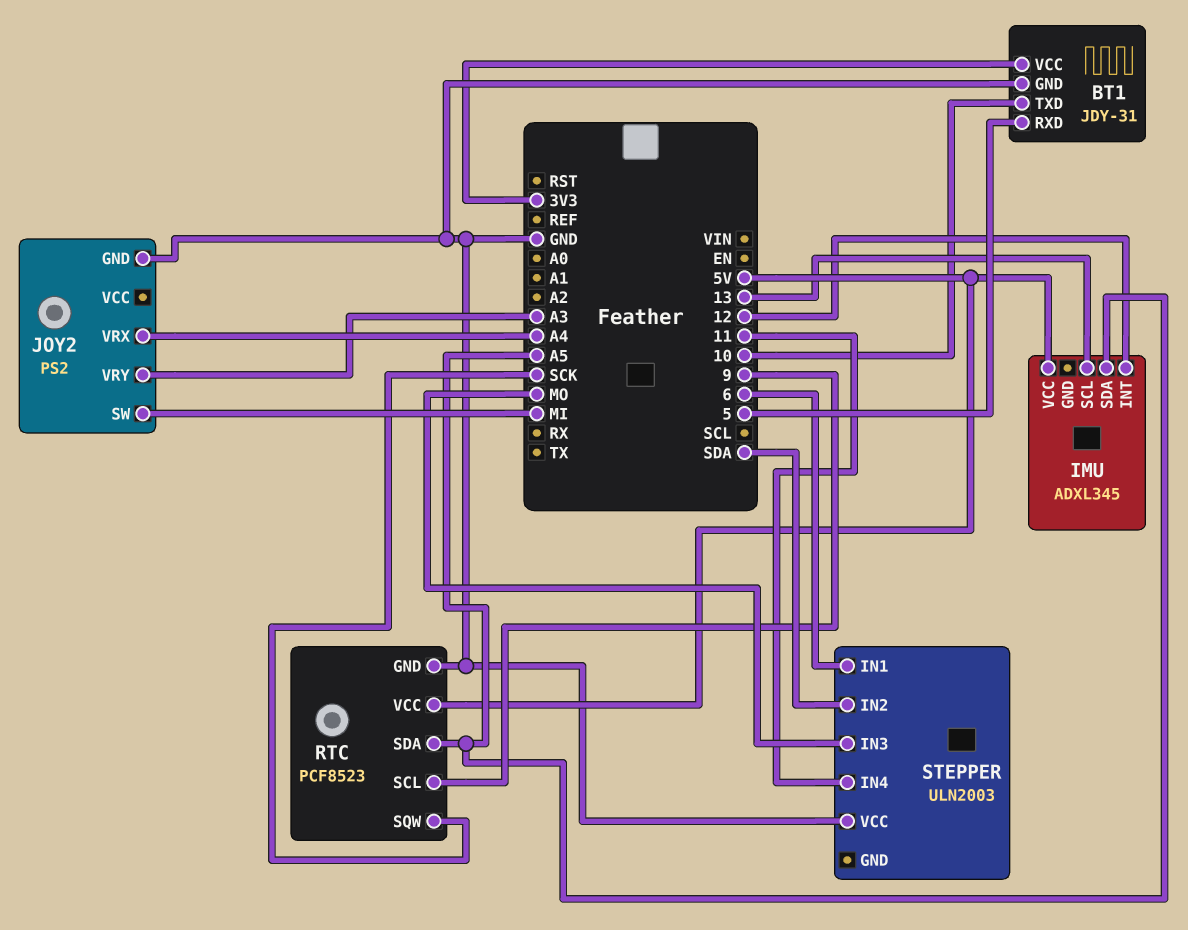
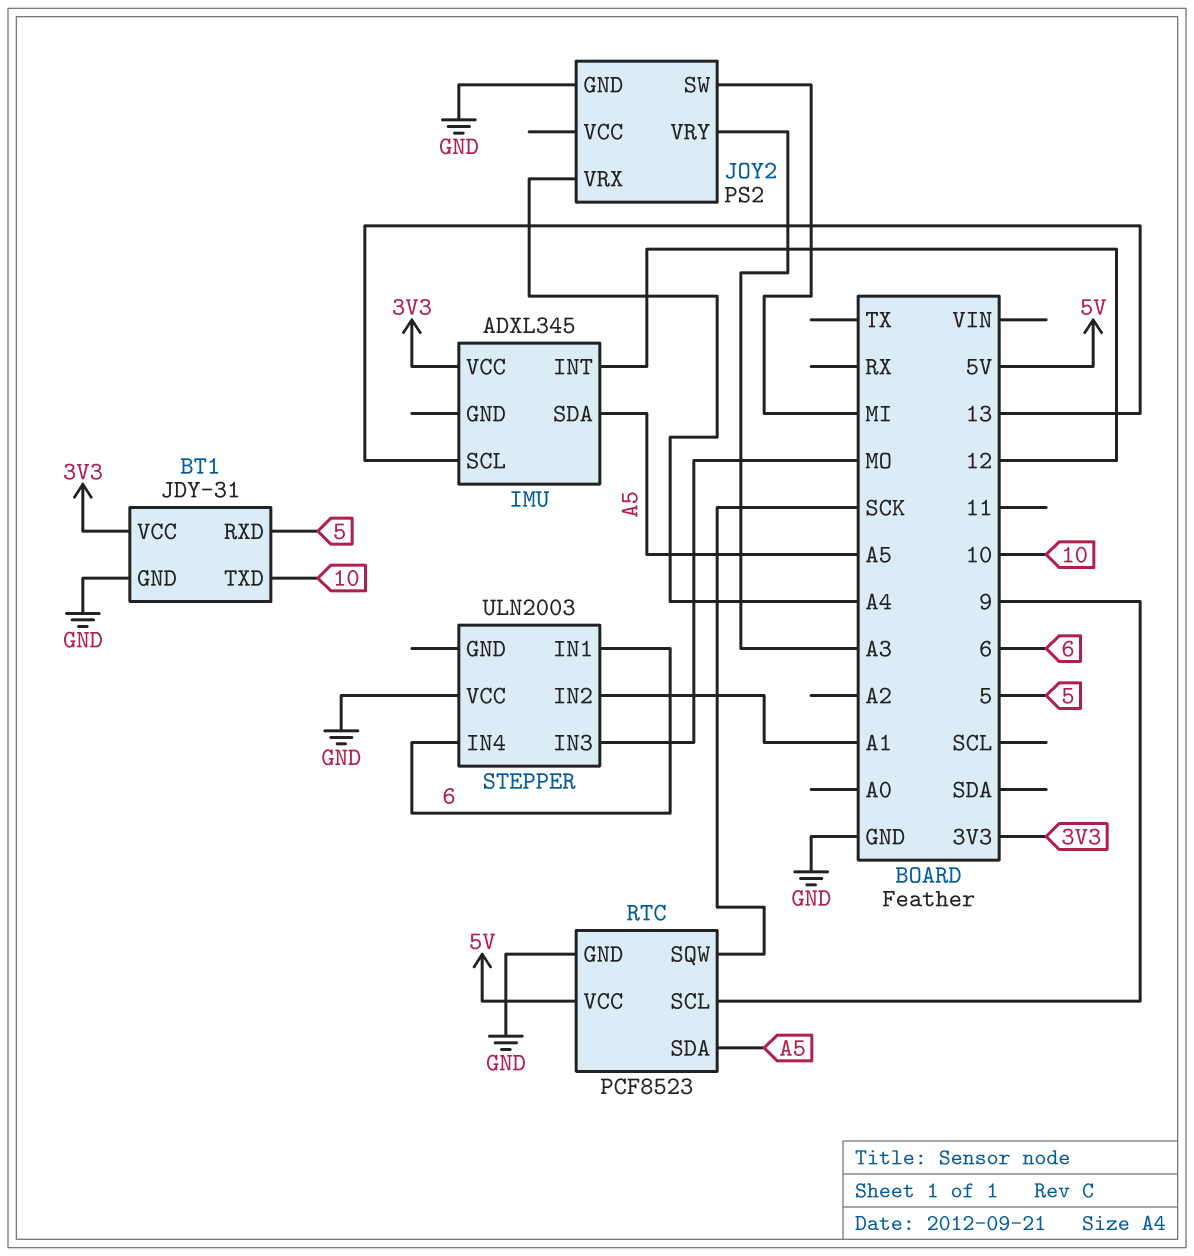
IMU pin VCC: 5V -> 3V3
STEPPER pin IN2: SDA -> A1
STEPPER pin IN4: 11 -> 6

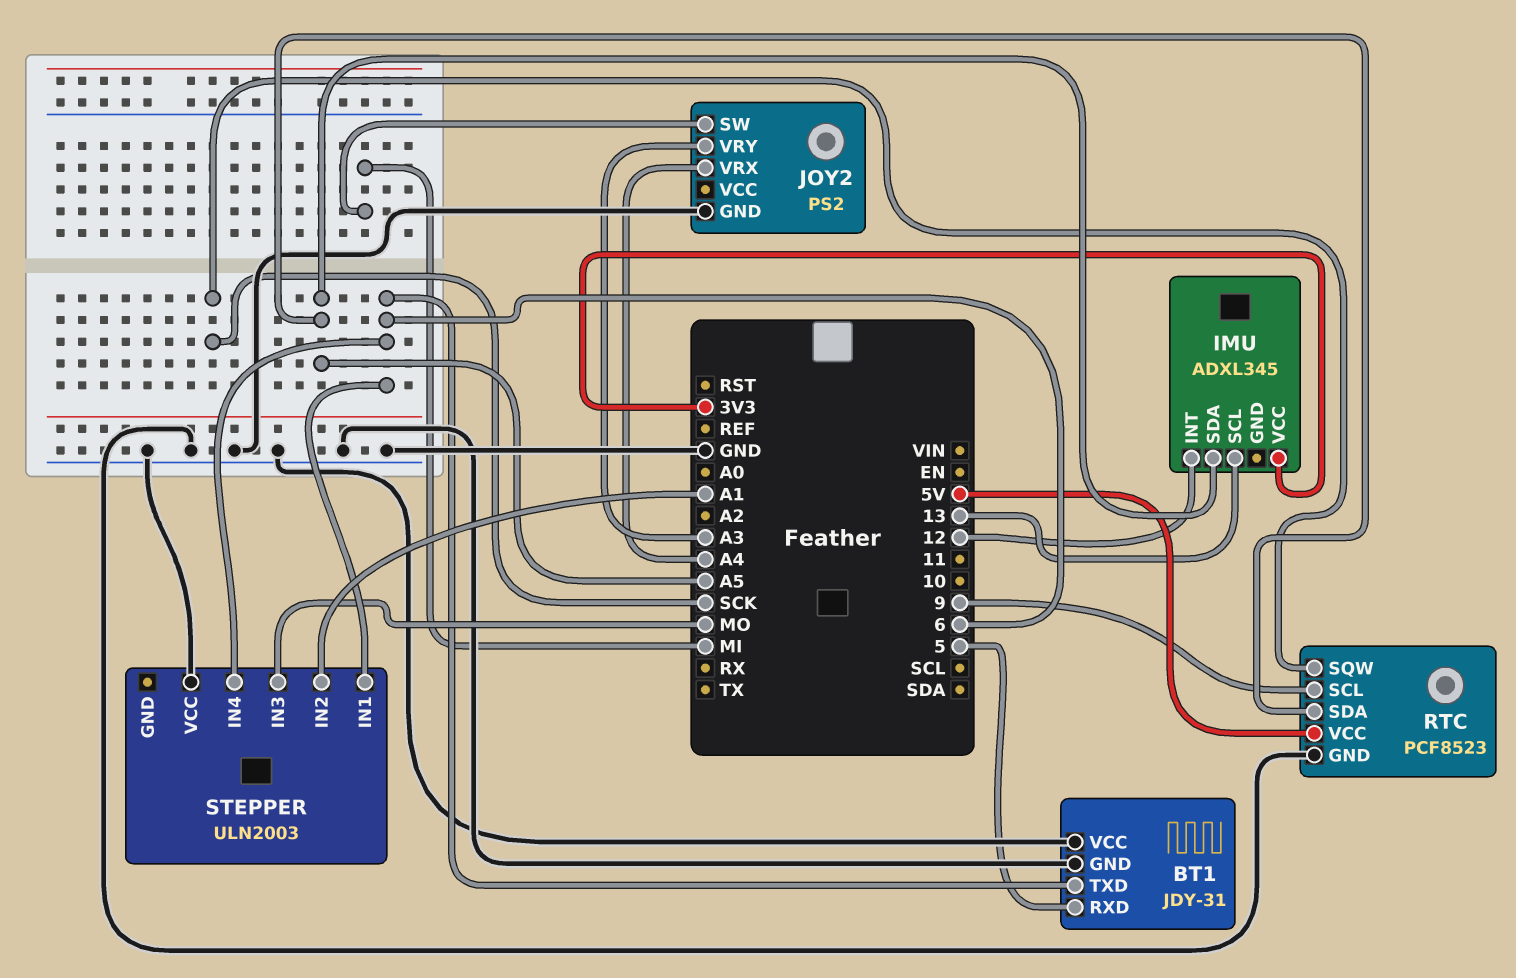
BT1 pin TXD: 10 -> 6
BT1 pin VCC: 3V3 -> GND

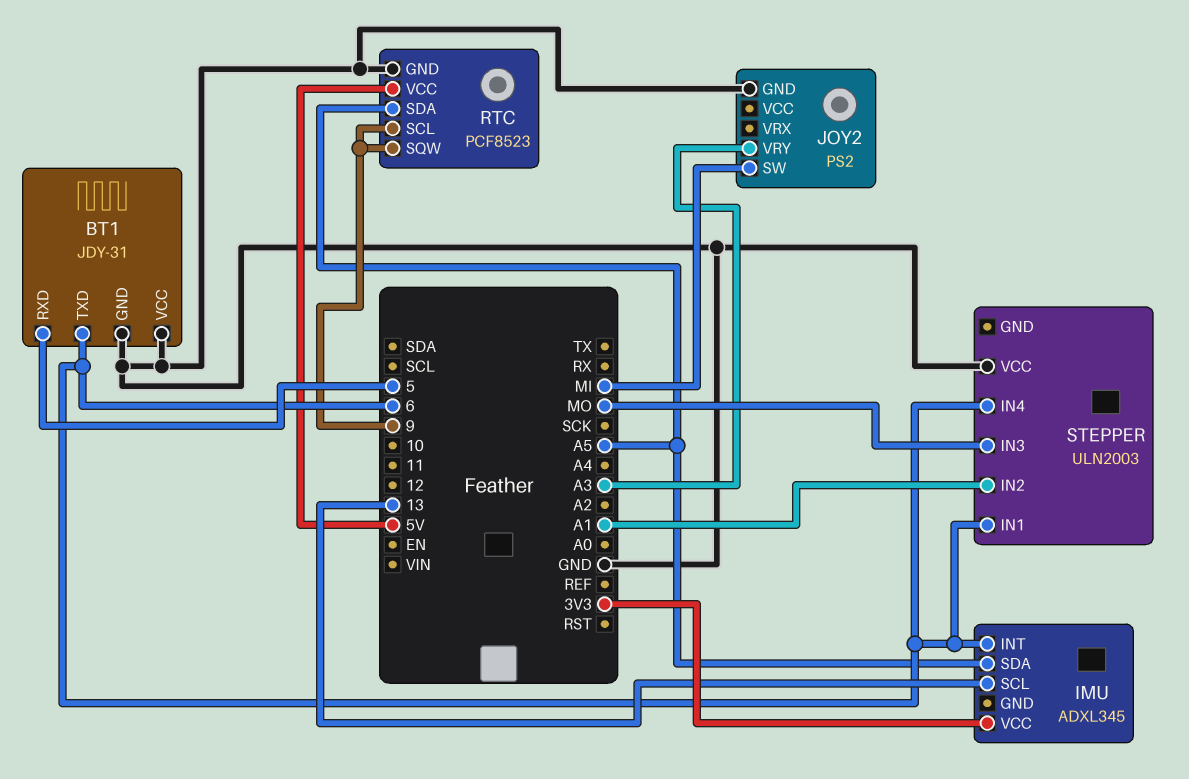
IMU pin INT: 12 -> 6
JOY2 pin VRX: A4 -> none
RTC pin SQW: SCK -> 9

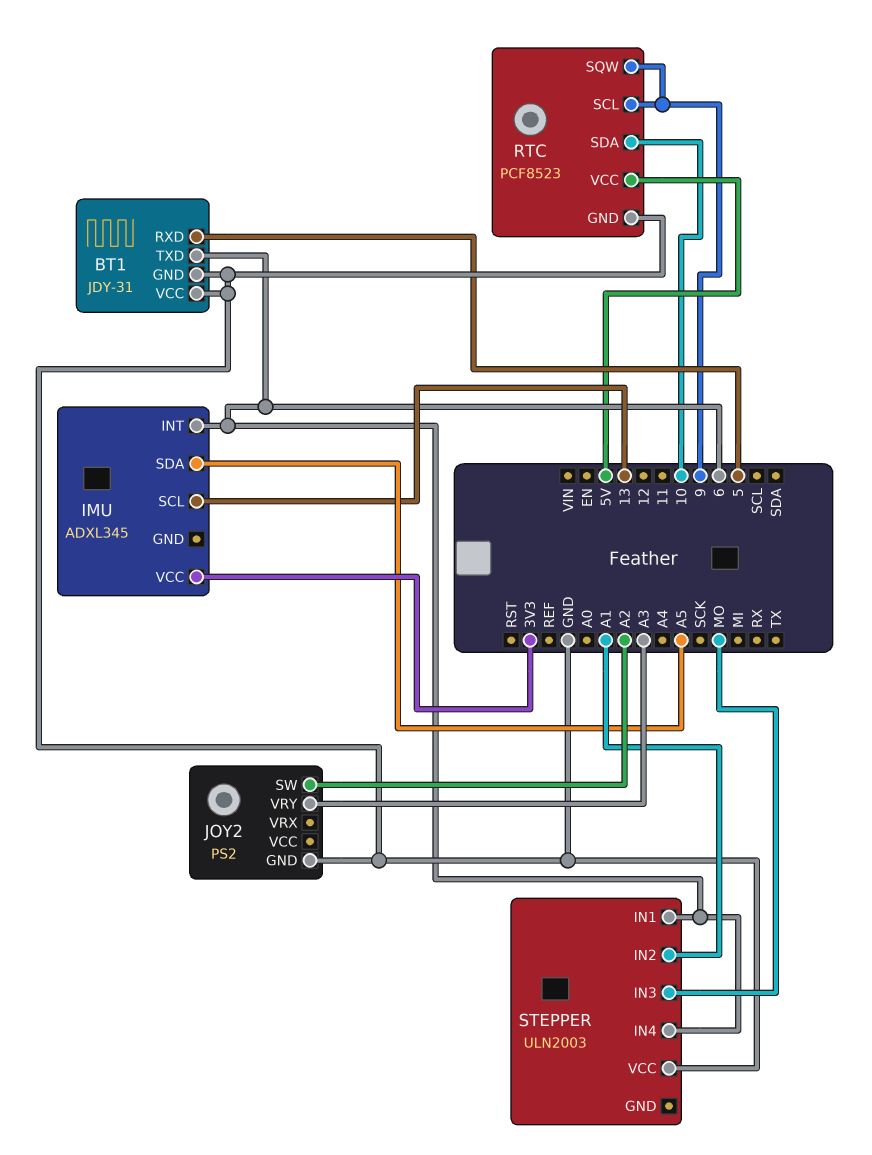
JOY2 pin SW: MI -> A2
RTC pin SDA: A5 -> 10

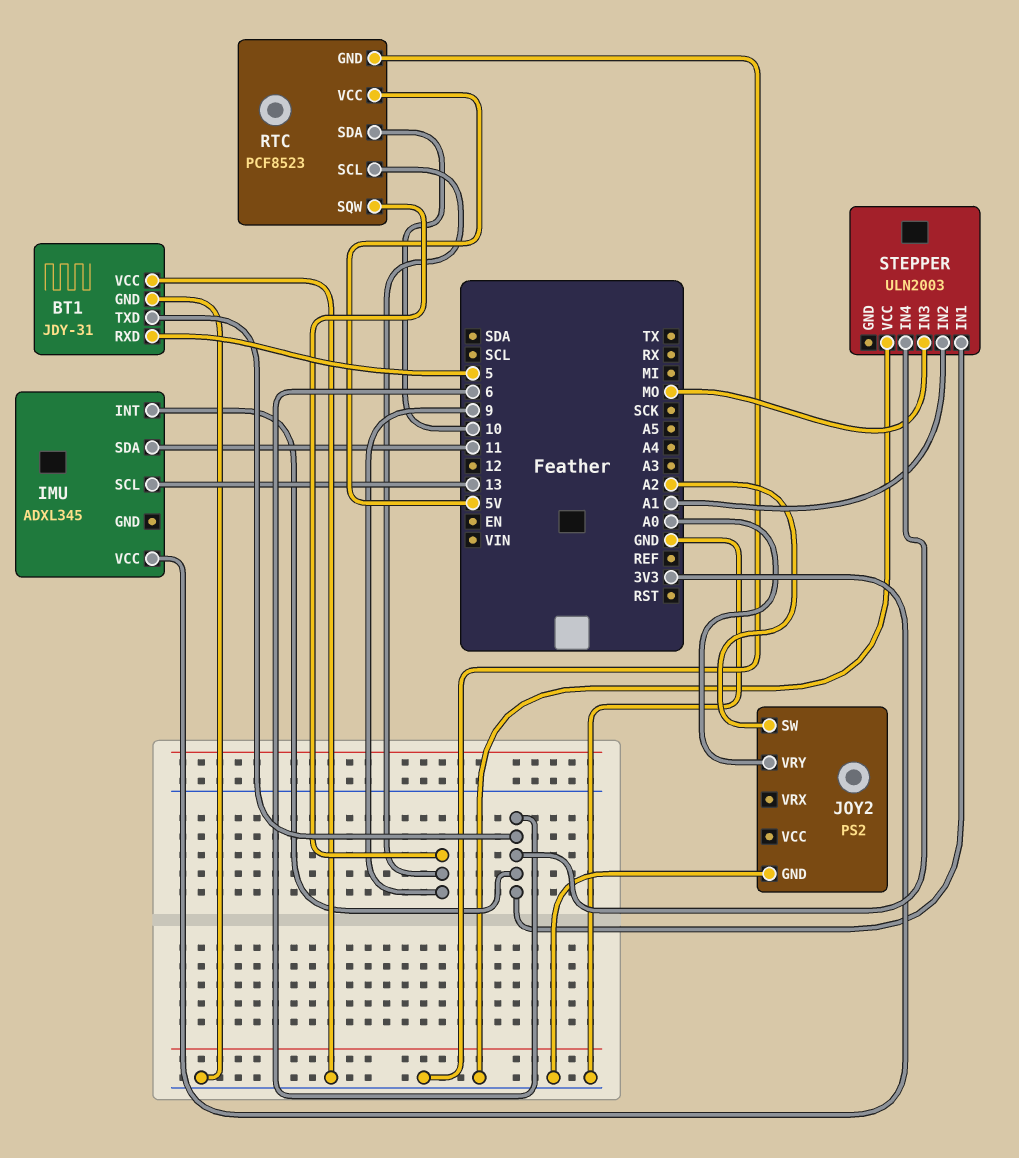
IMU pin SDA: A5 -> 11
JOY2 pin VRY: A3 -> A0

